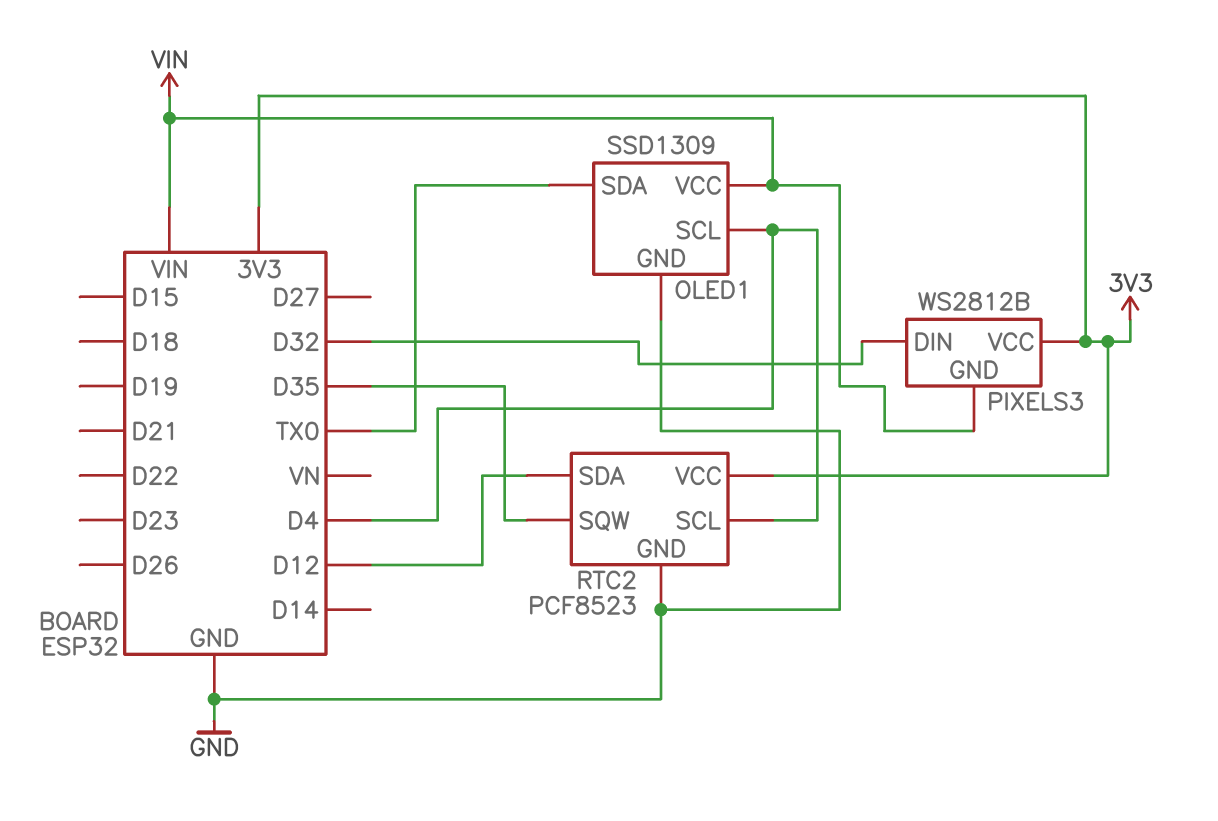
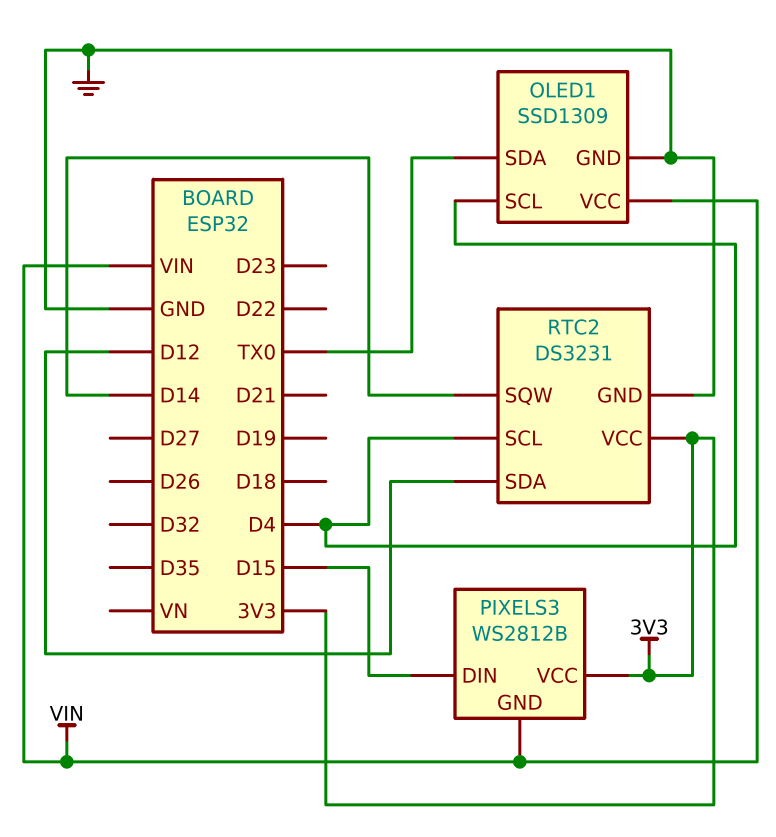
PIXELS3 pin DIN: D32 -> D15
RTC2: PCF8523 -> DS3231
RTC2 pin SQW: D35 -> D14

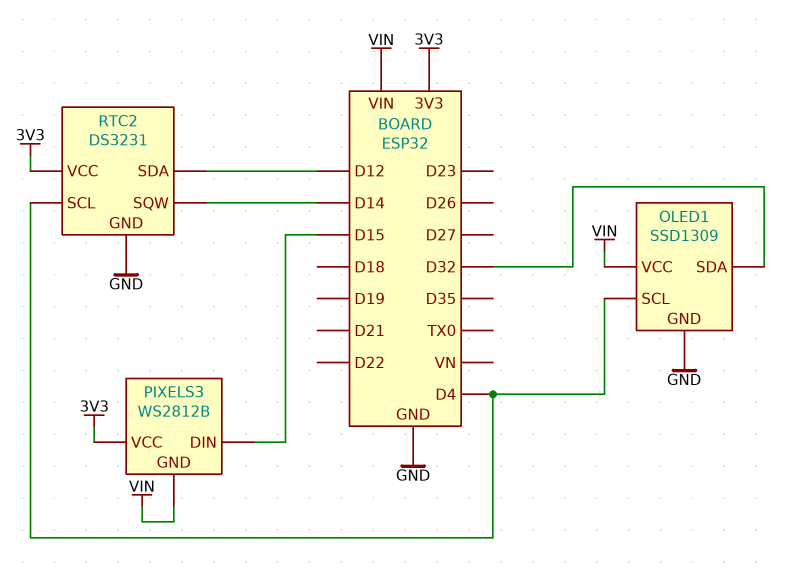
OLED1 pin SDA: TX0 -> D32

